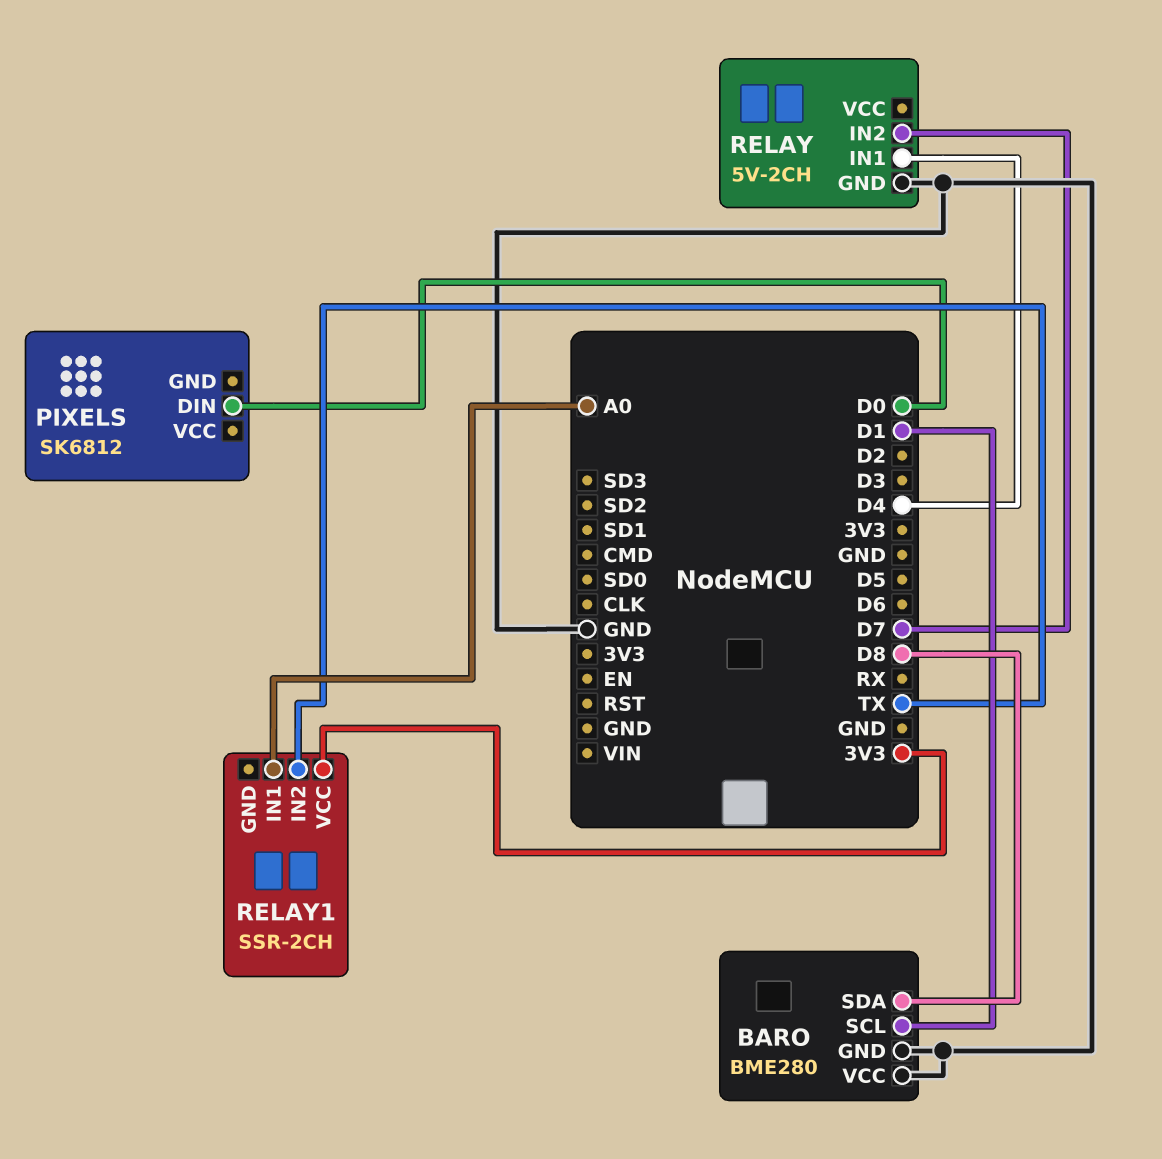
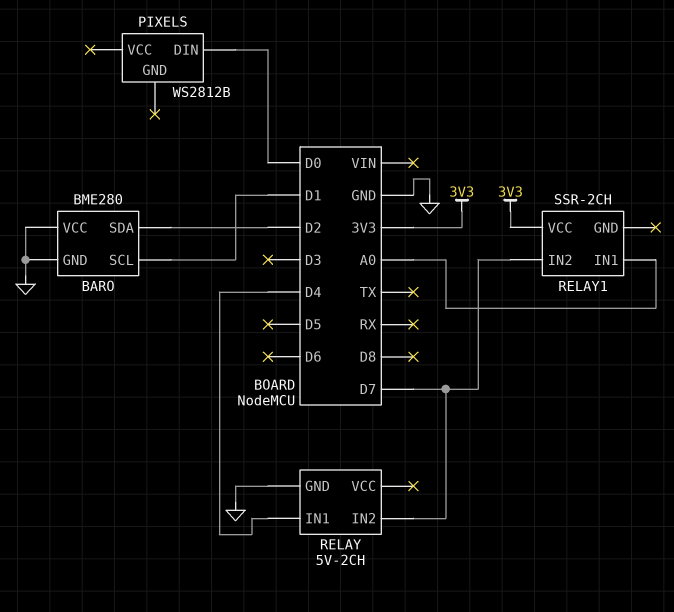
BARO pin SDA: D8 -> D2
PIXELS: SK6812 -> WS2812B
RELAY1 pin IN2: TX -> D7

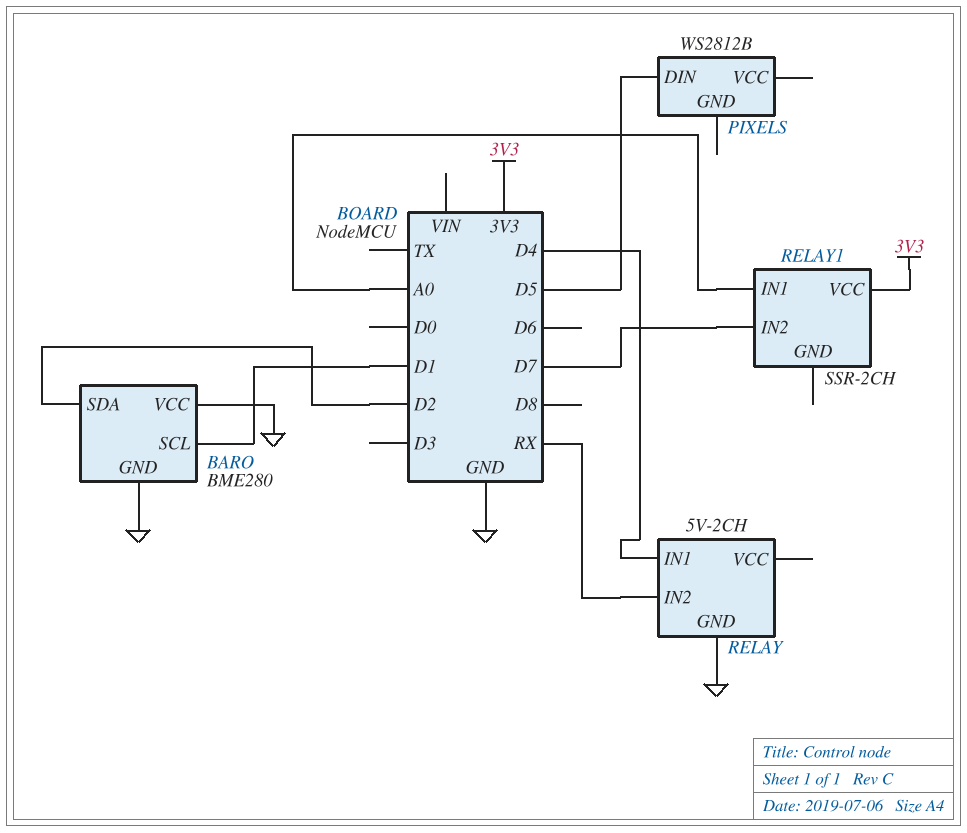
PIXELS pin DIN: D0 -> D5
RELAY pin IN2: D7 -> RX

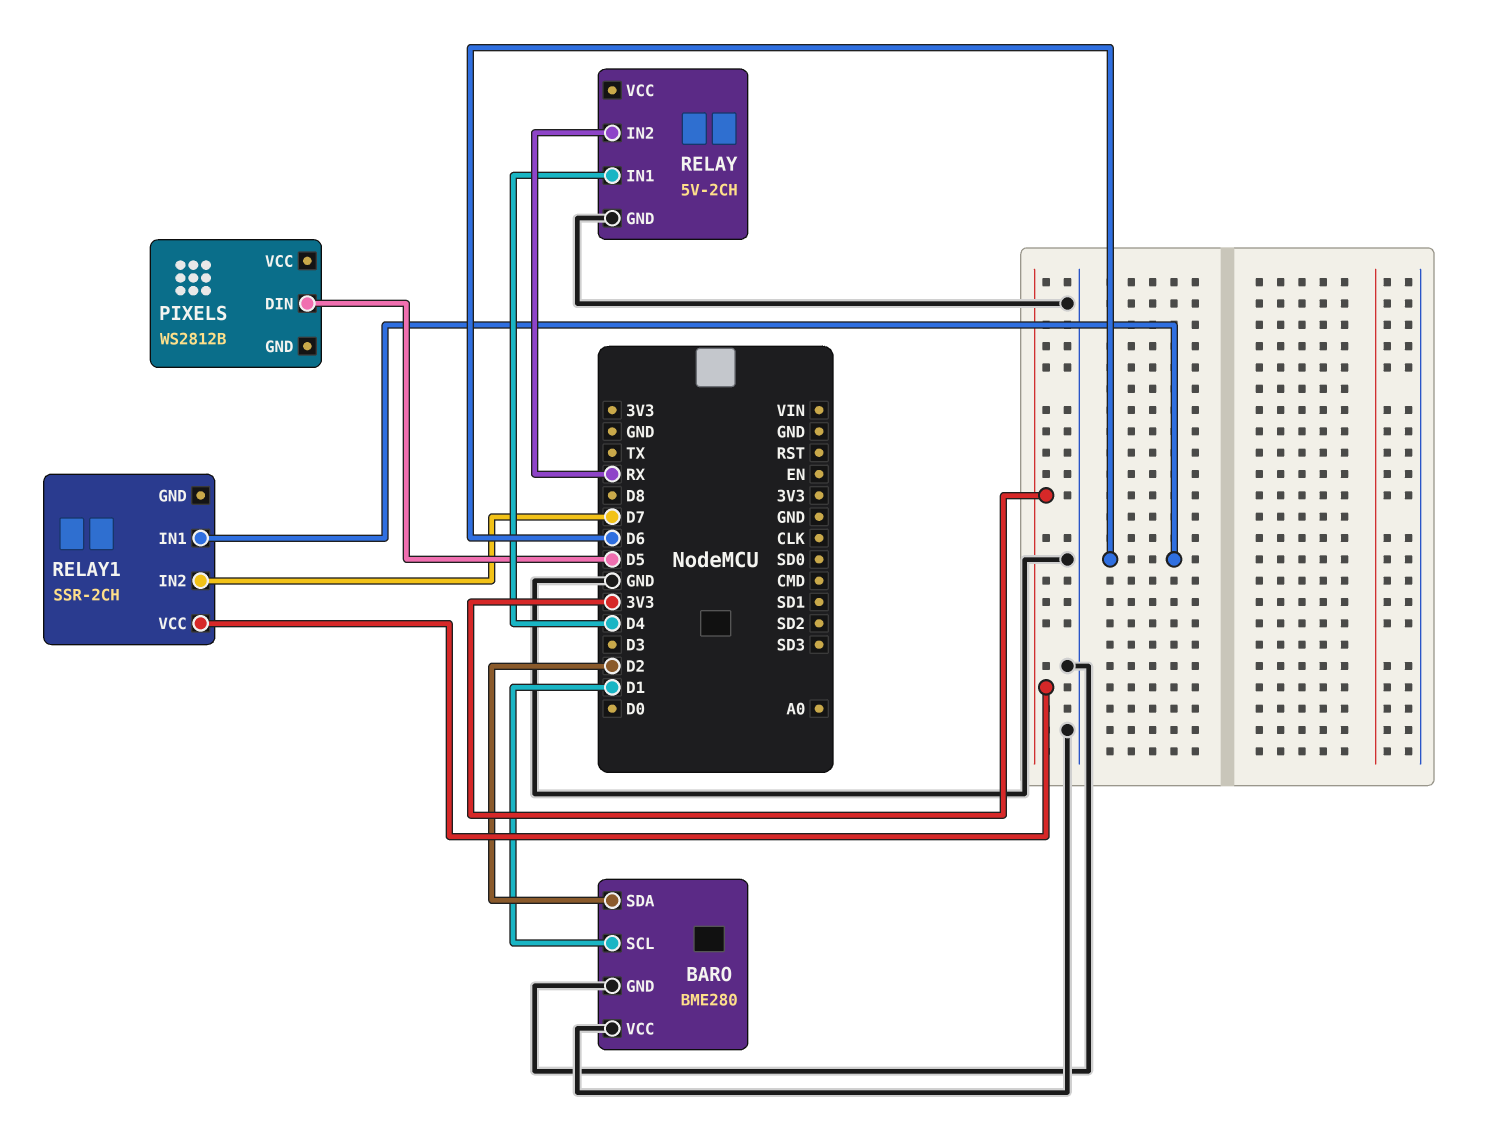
RELAY1 pin IN1: A0 -> D6

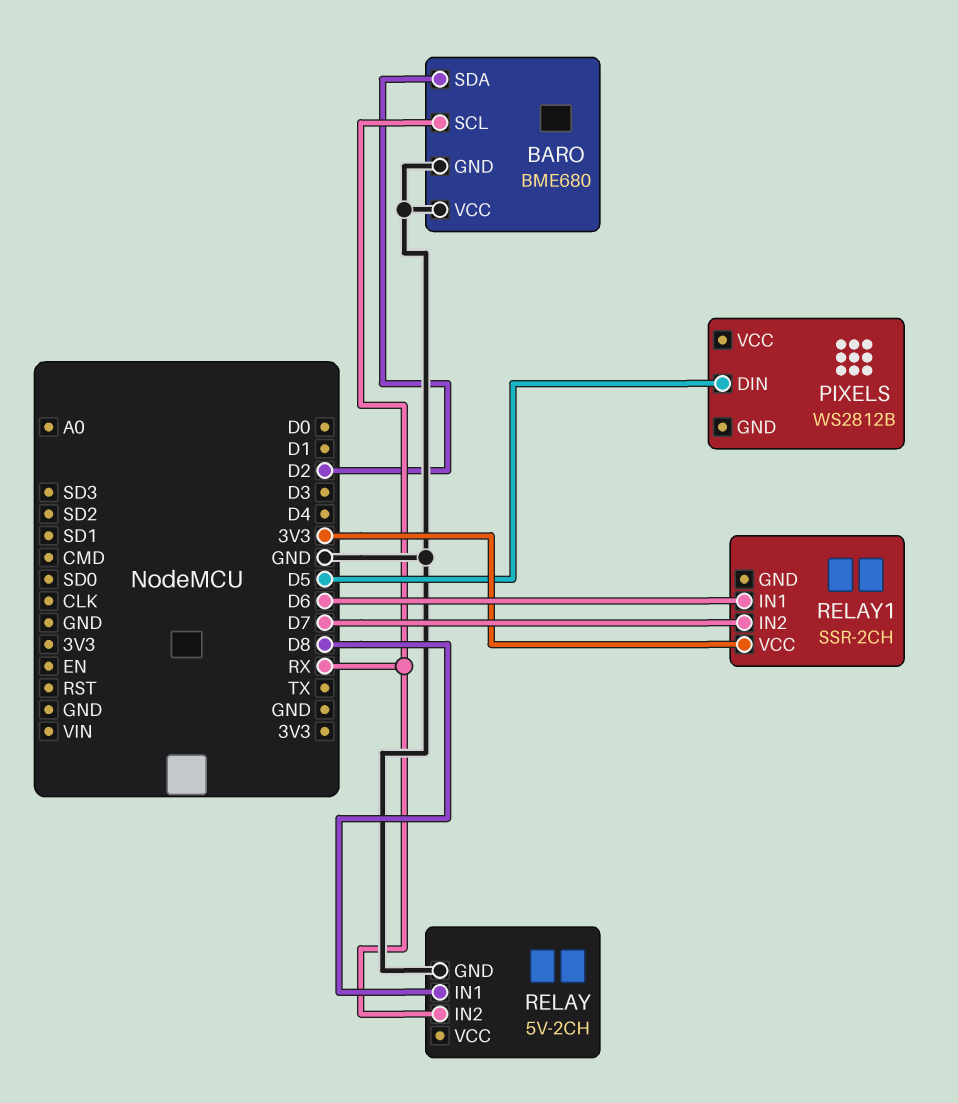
BARO: BME280 -> BME680
BARO pin SCL: D1 -> RX
RELAY pin IN1: D4 -> D8

